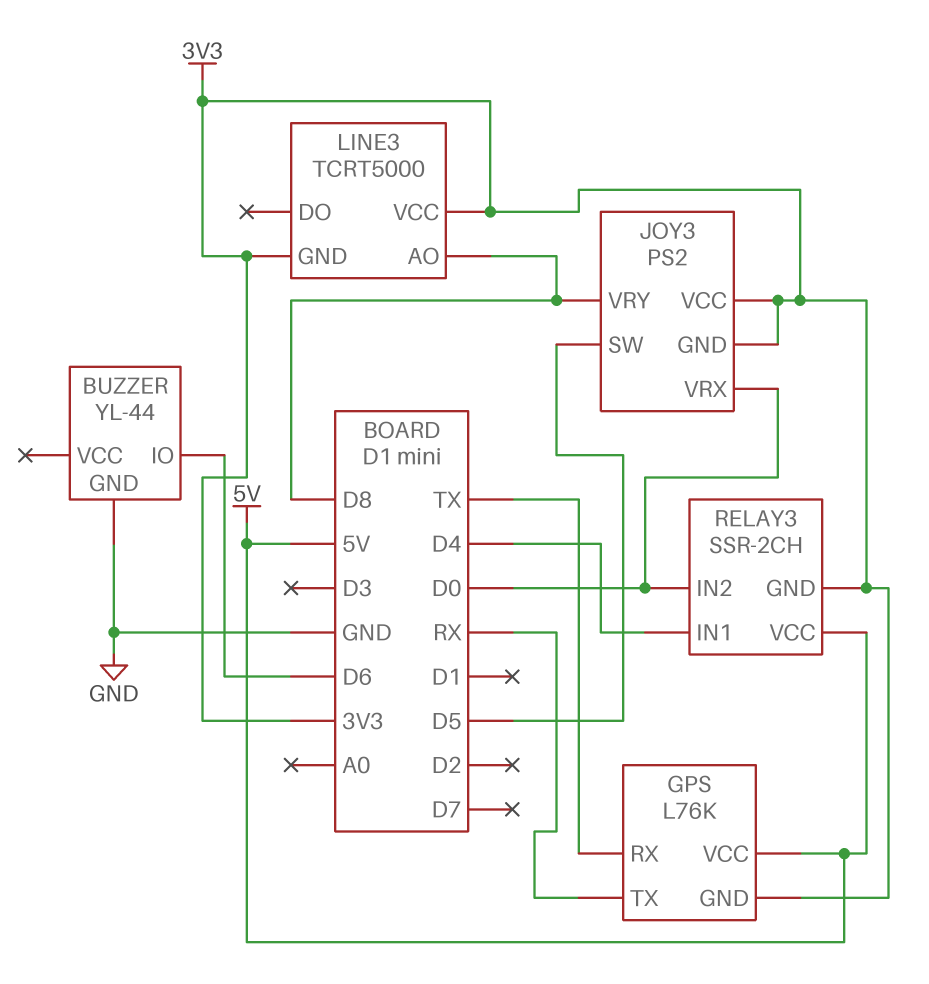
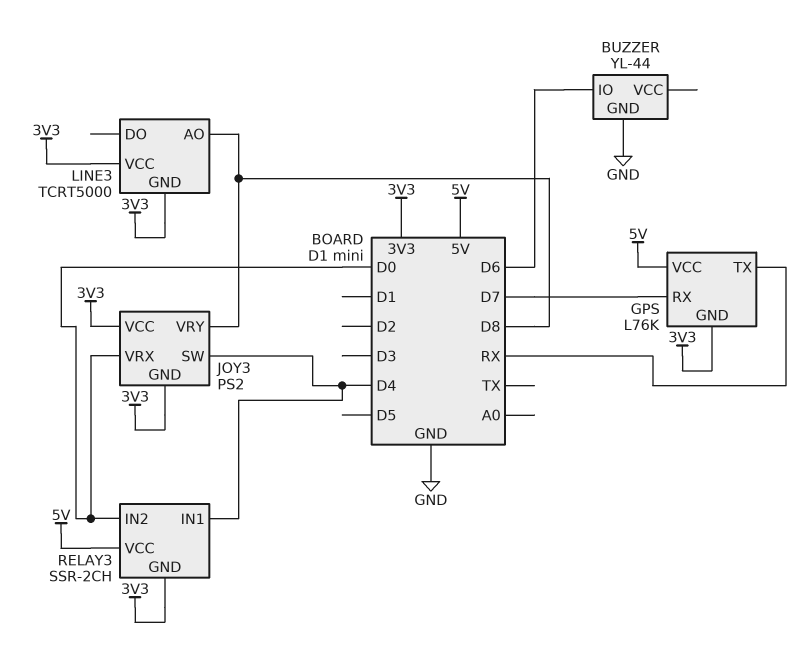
GPS pin RX: TX -> D7
JOY3 pin SW: D5 -> D4

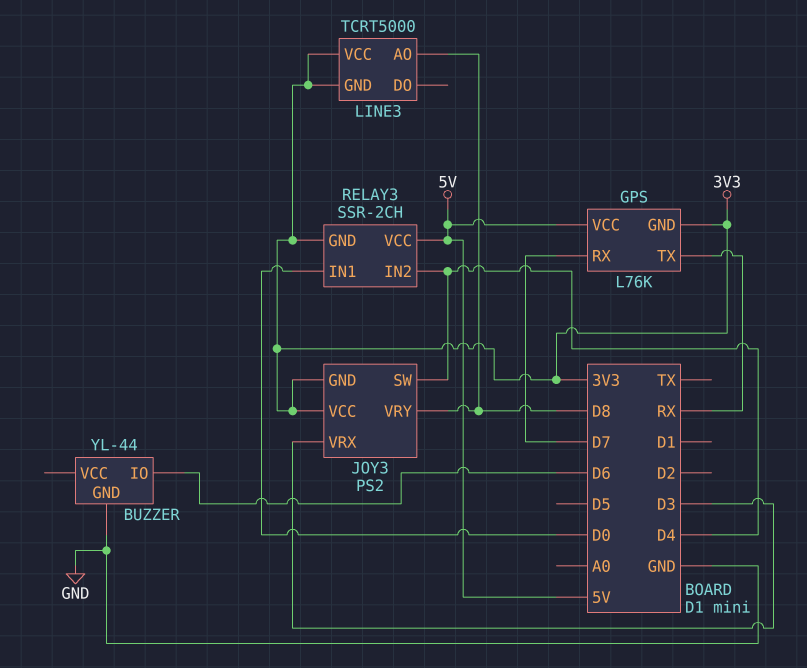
JOY3 pin VRX: D0 -> D3
RELAY3 pin IN1: D4 -> D0
RELAY3 pin IN2: D0 -> D4

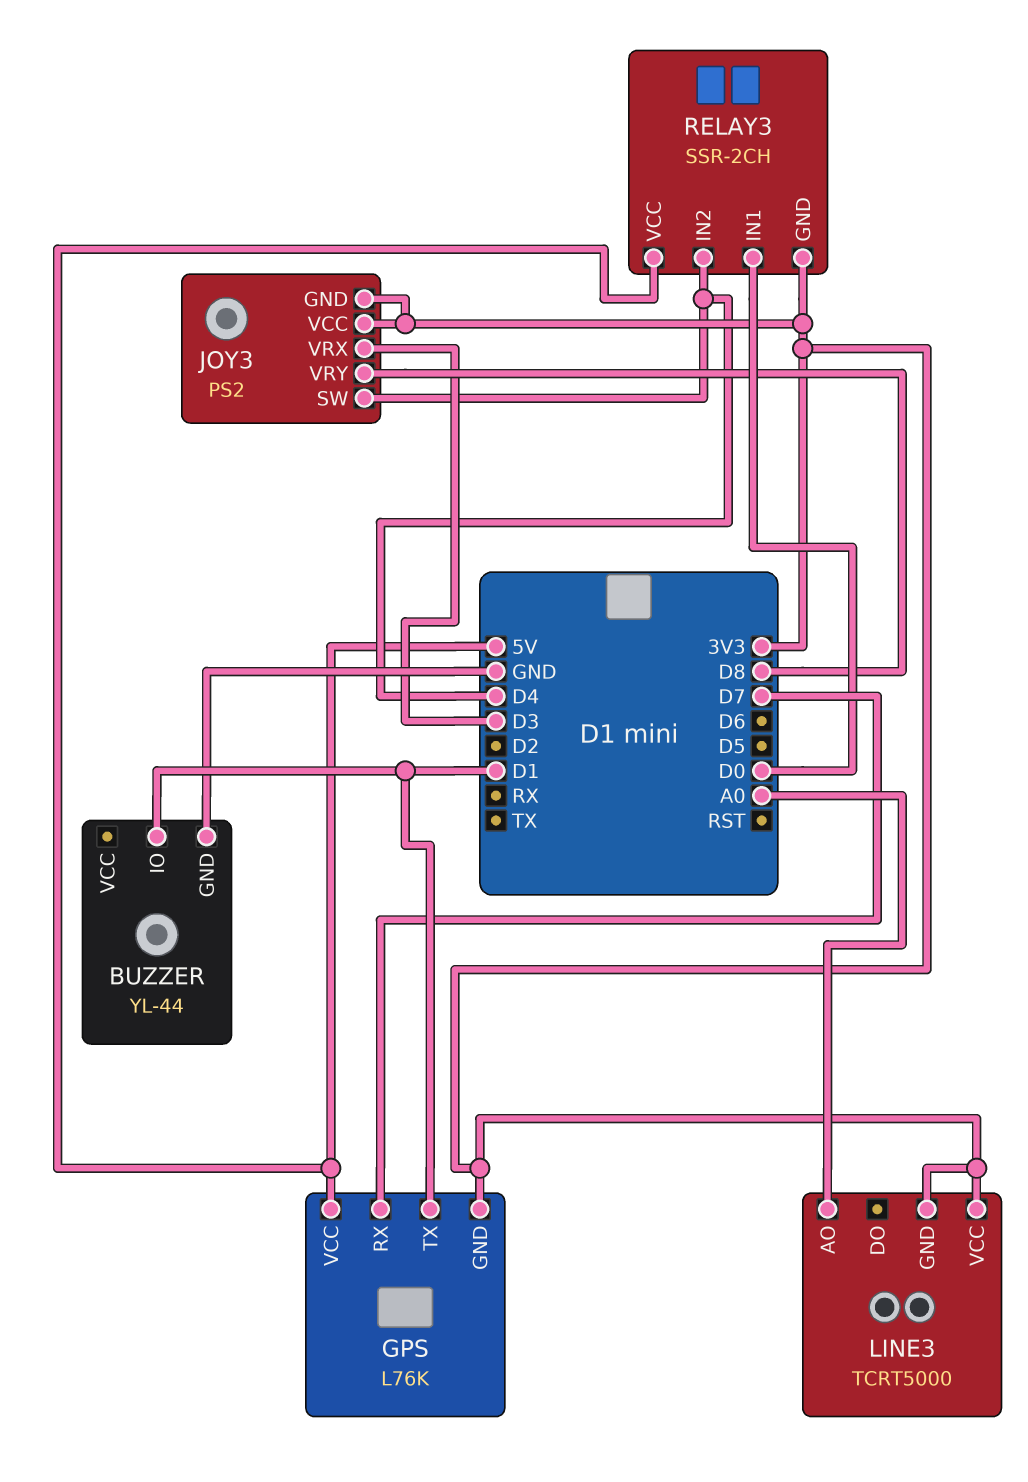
BUZZER pin IO: D6 -> D1
GPS pin TX: RX -> D1
LINE3 pin AO: D8 -> A0

